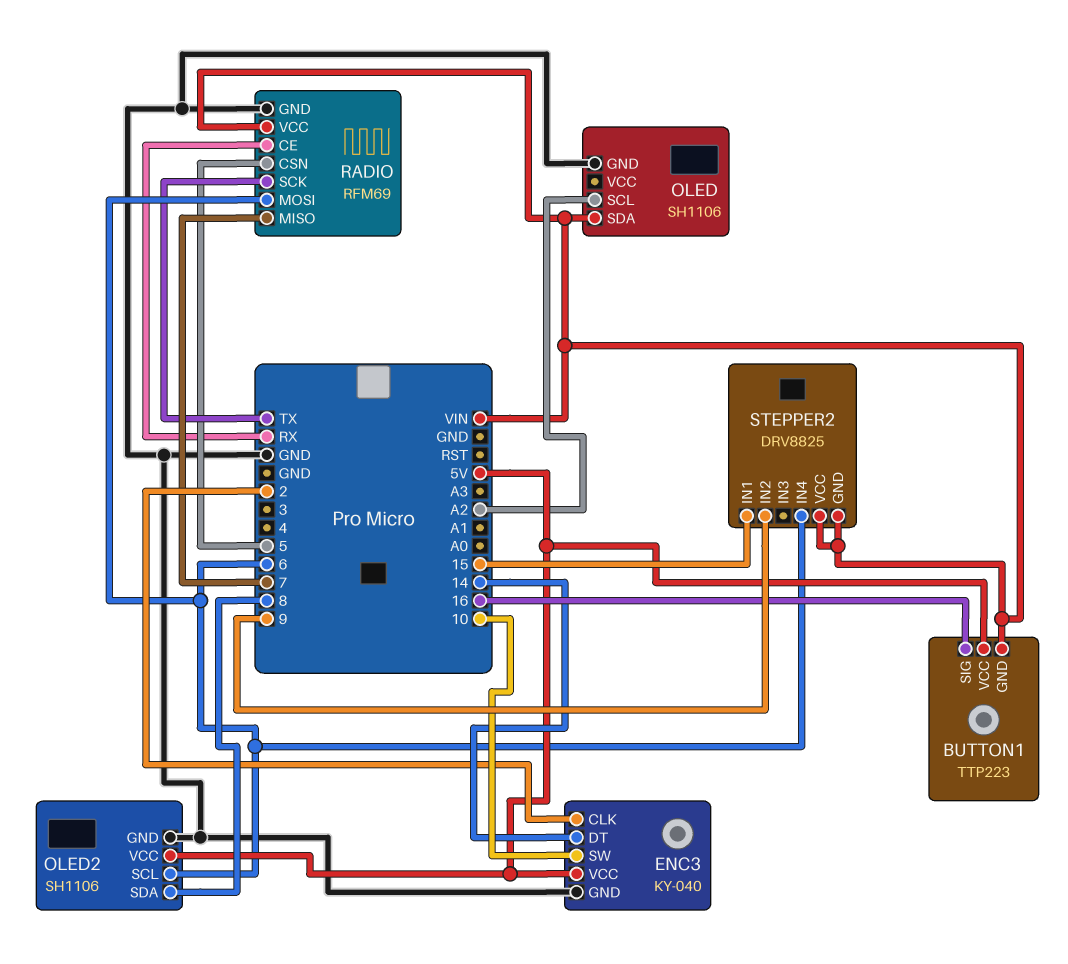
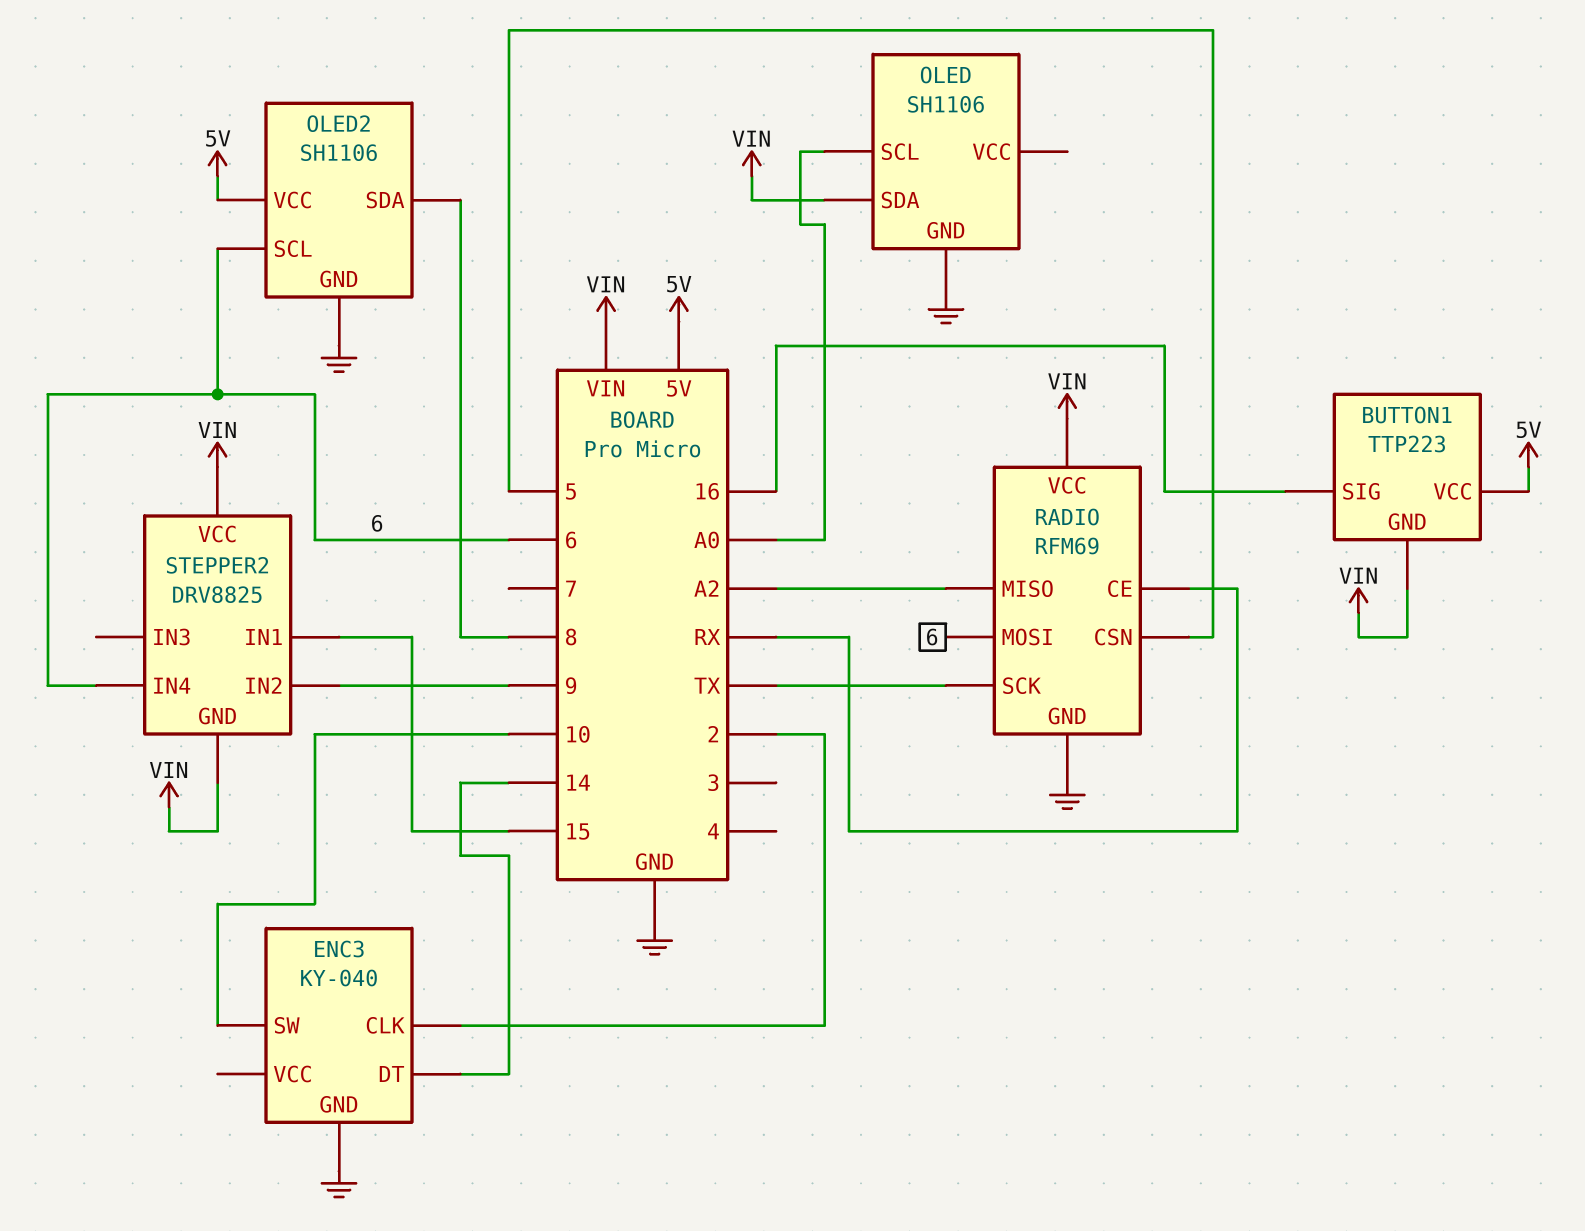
ENC3 pin VCC: 5V -> none
OLED pin SCL: A2 -> A0
RADIO pin MISO: 7 -> A2

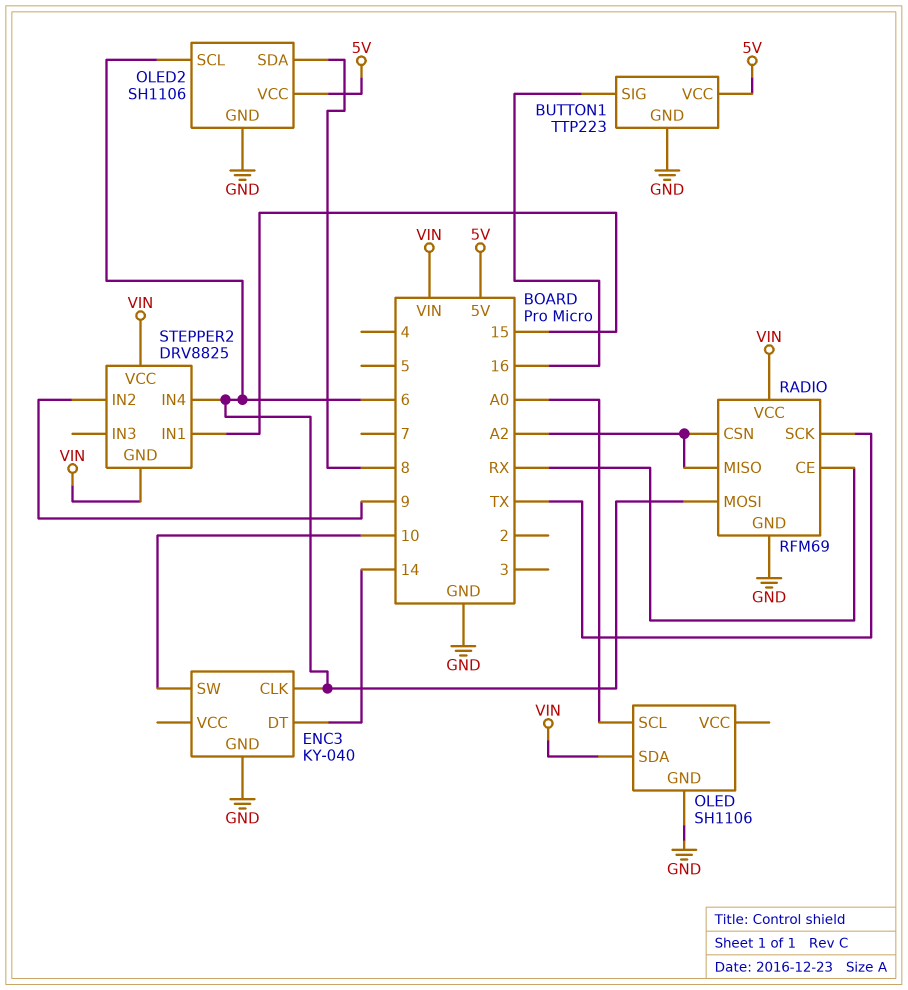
BUTTON1 pin GND: VIN -> GND
ENC3 pin CLK: 2 -> 6
RADIO pin CSN: 5 -> A2

